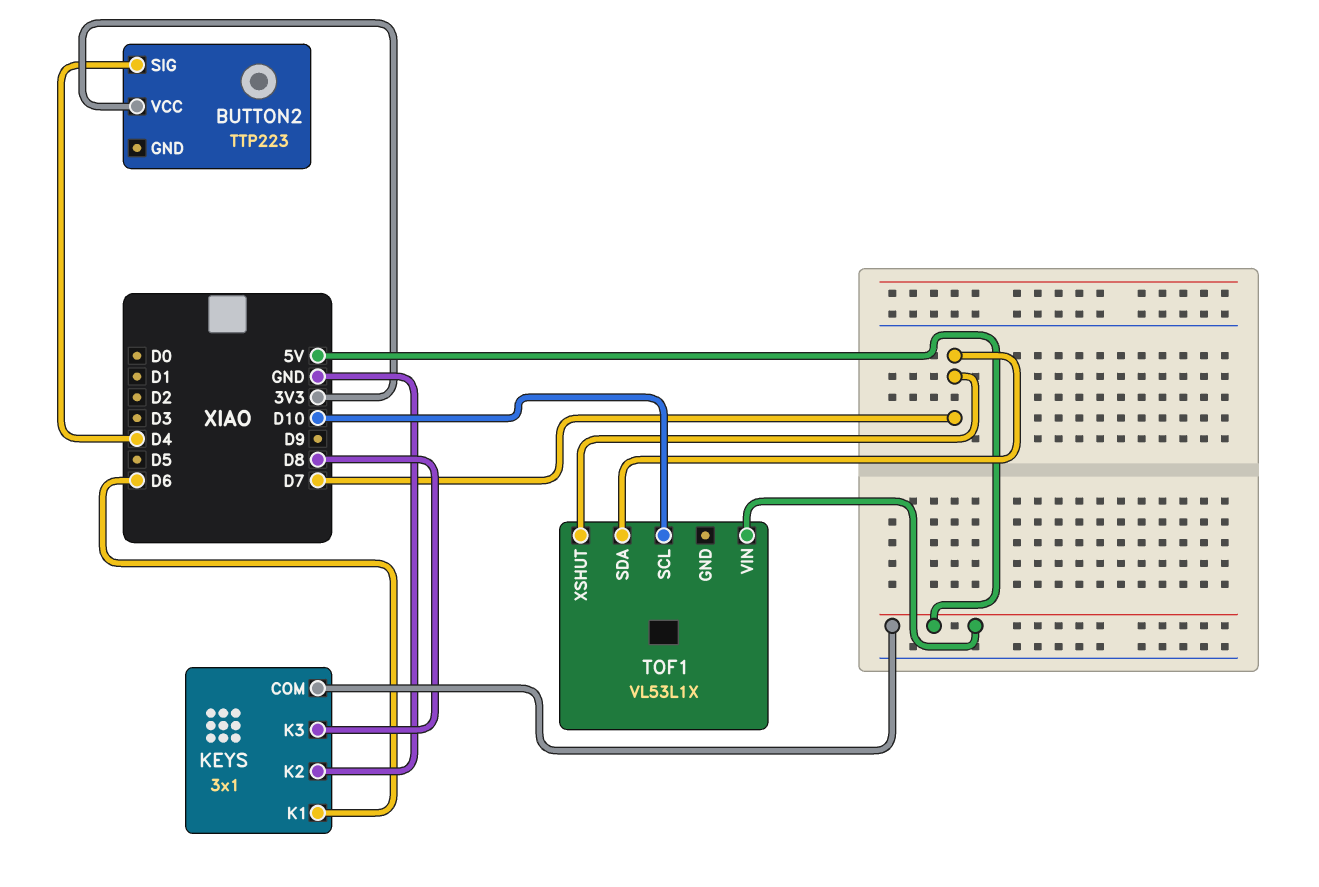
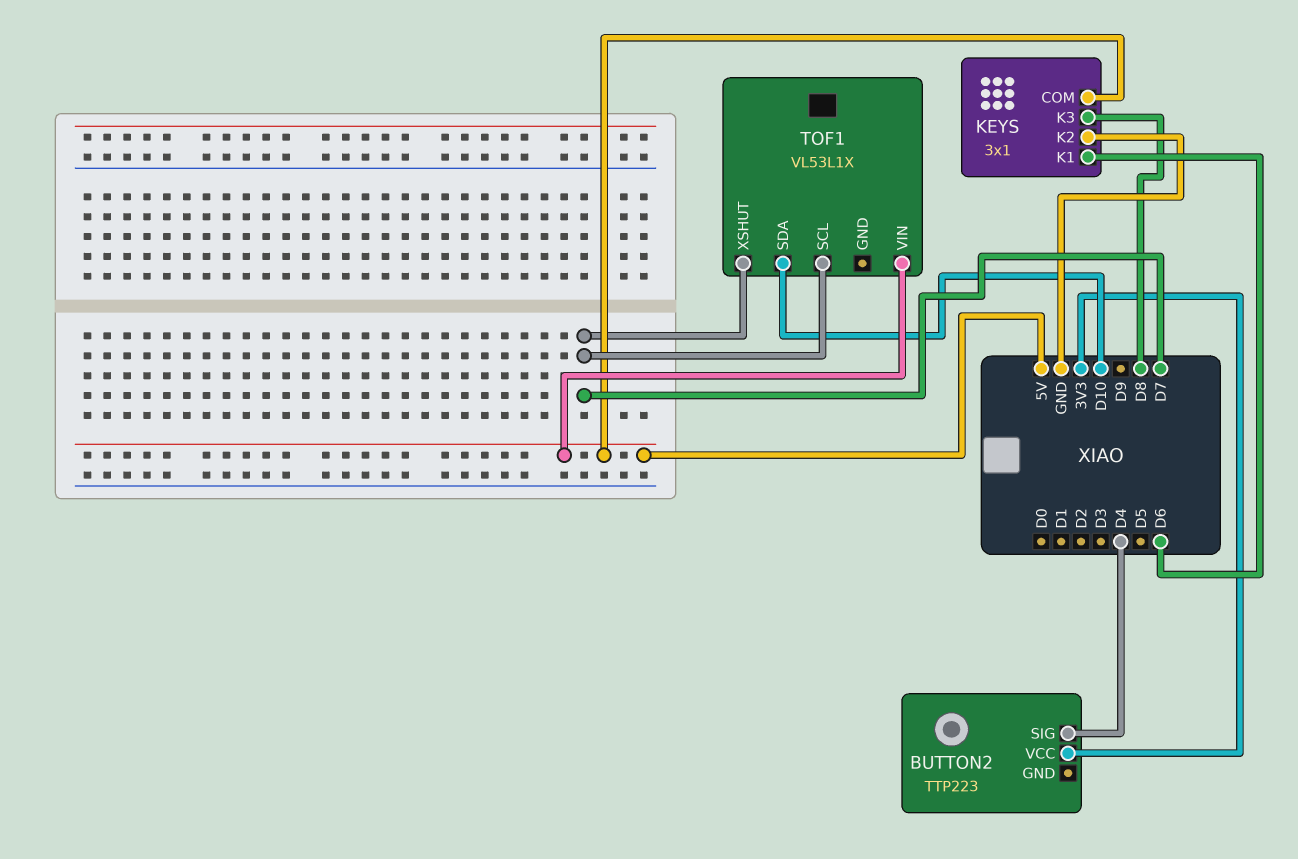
TOF1 pin SCL: D10 -> D7
TOF1 pin SDA: D7 -> D10

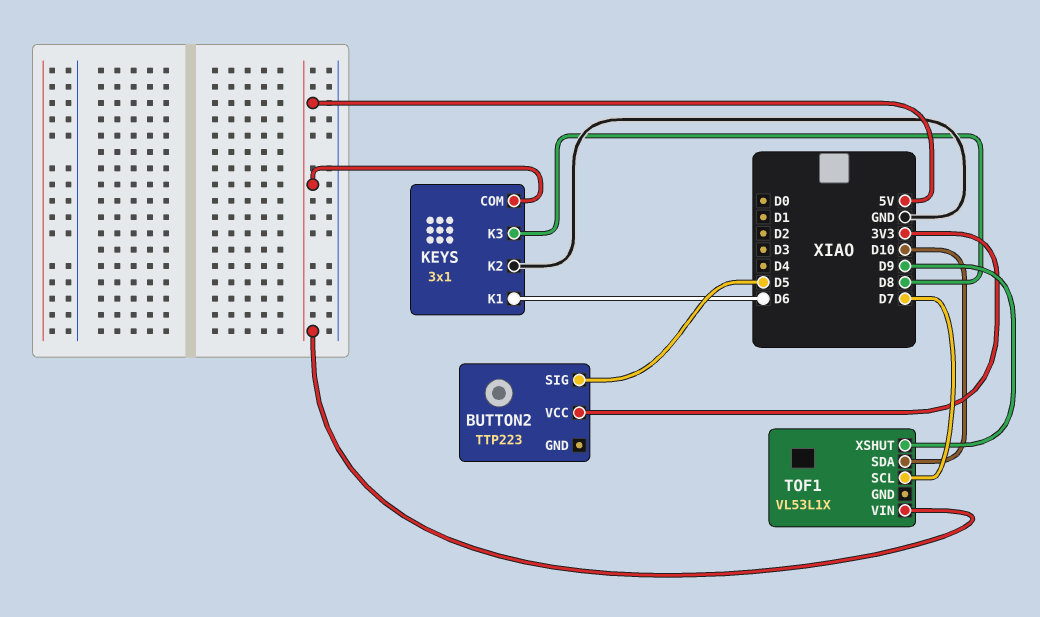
BUTTON2 pin SIG: D4 -> D5
TOF1 pin XSHUT: D7 -> D9

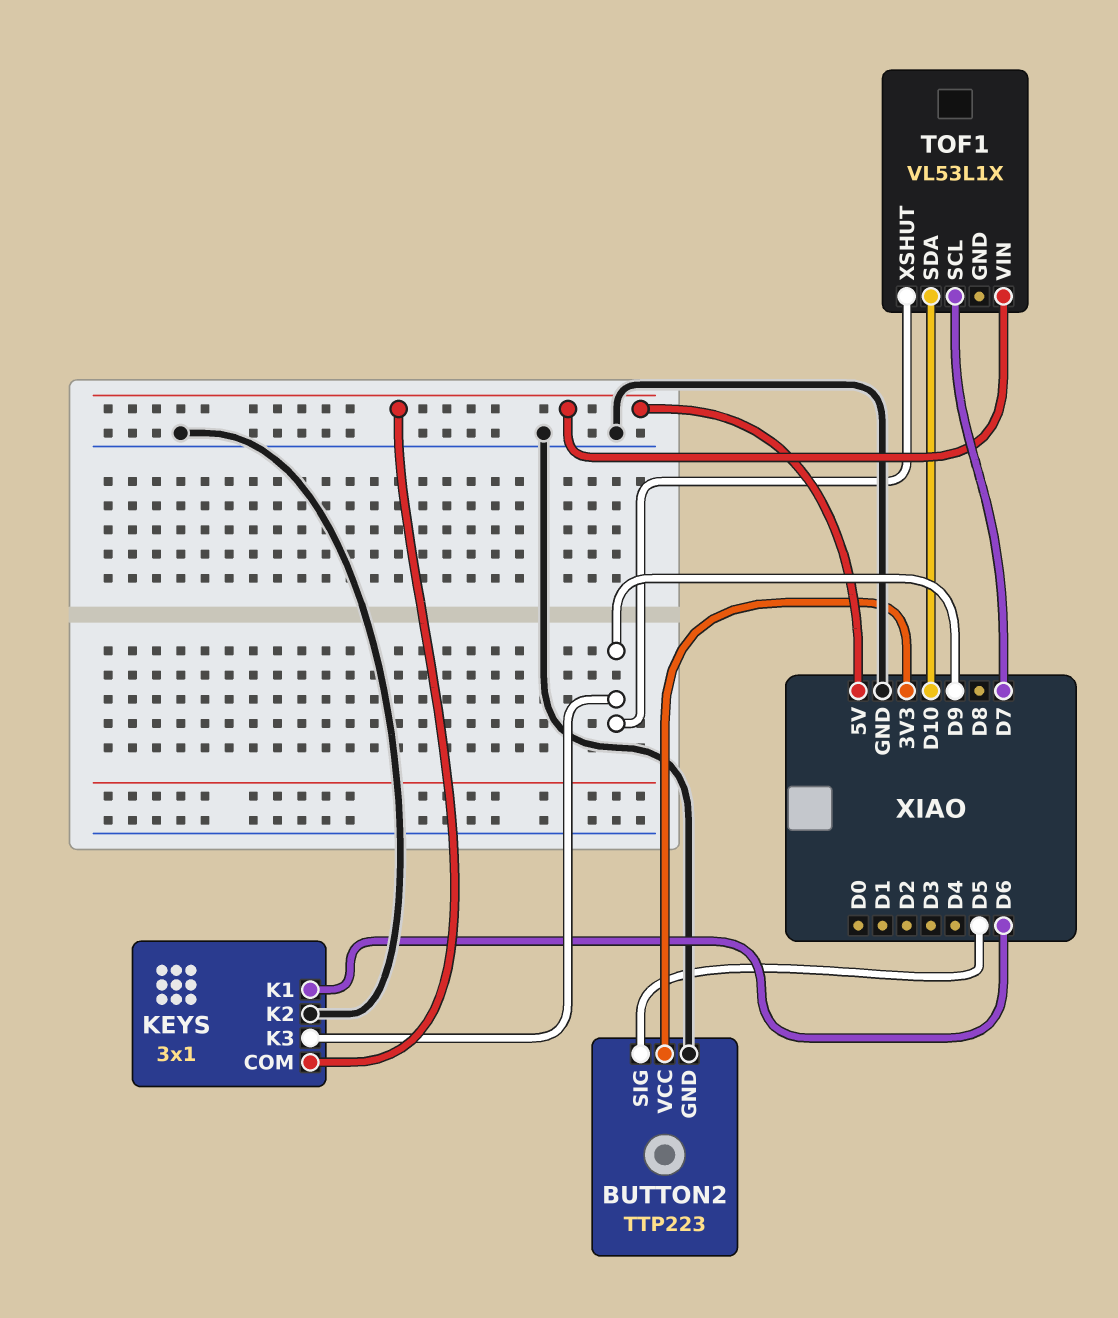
BUTTON2 pin GND: none -> GND
KEYS pin K3: D8 -> D9

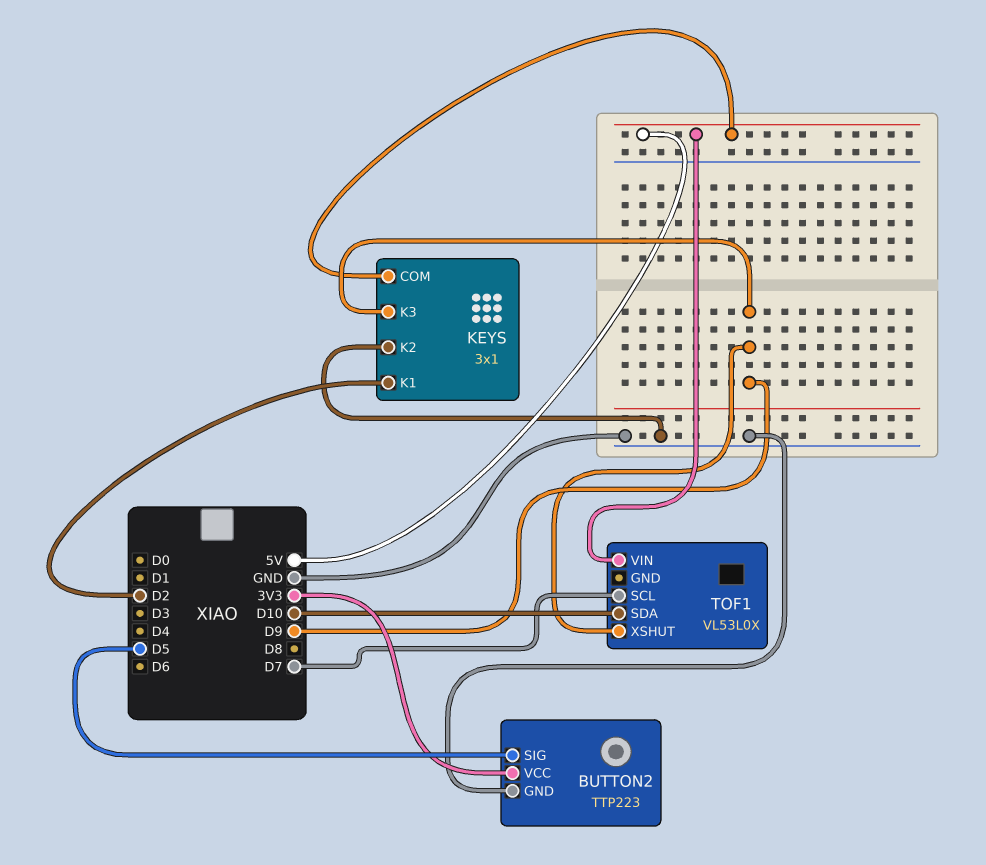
KEYS pin K1: D6 -> D2
TOF1: VL53L1X -> VL53L0X

